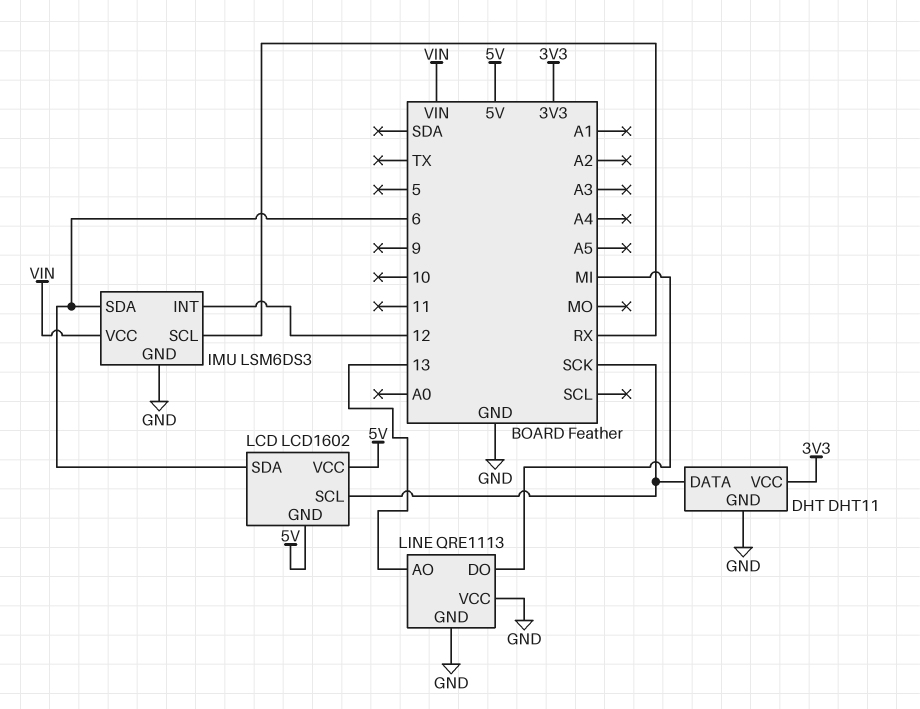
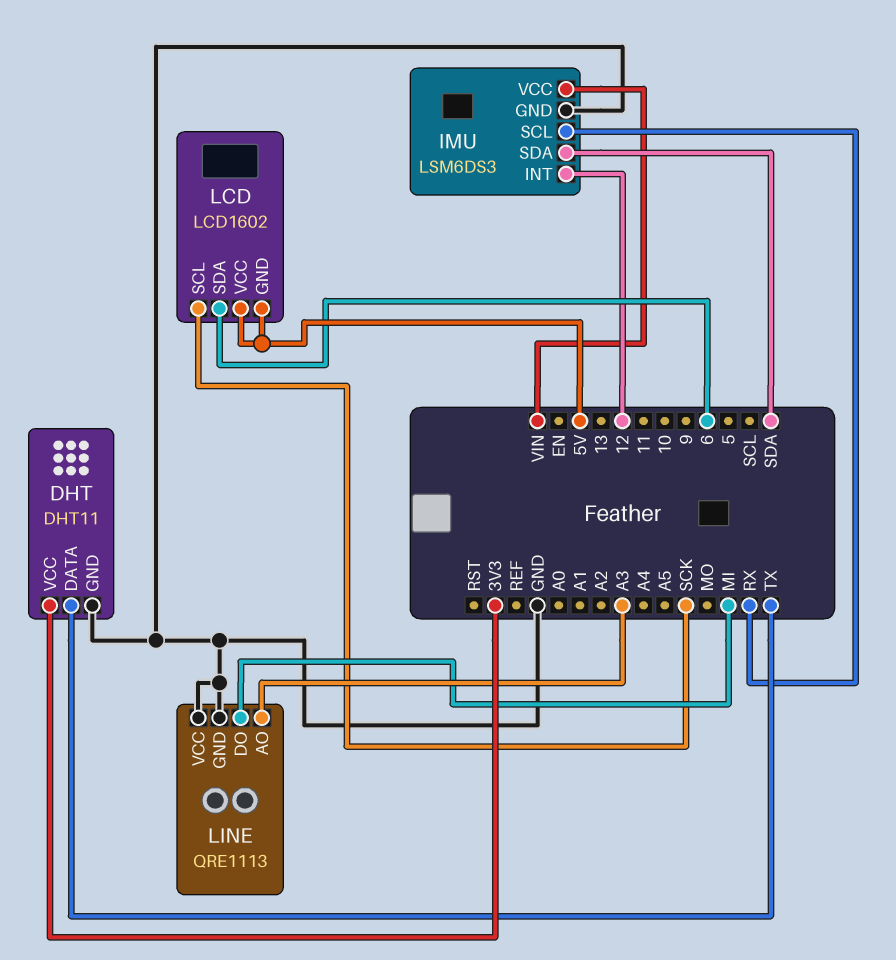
DHT pin DATA: SCK -> TX
IMU pin SDA: 6 -> SDA
LINE pin AO: 13 -> A3

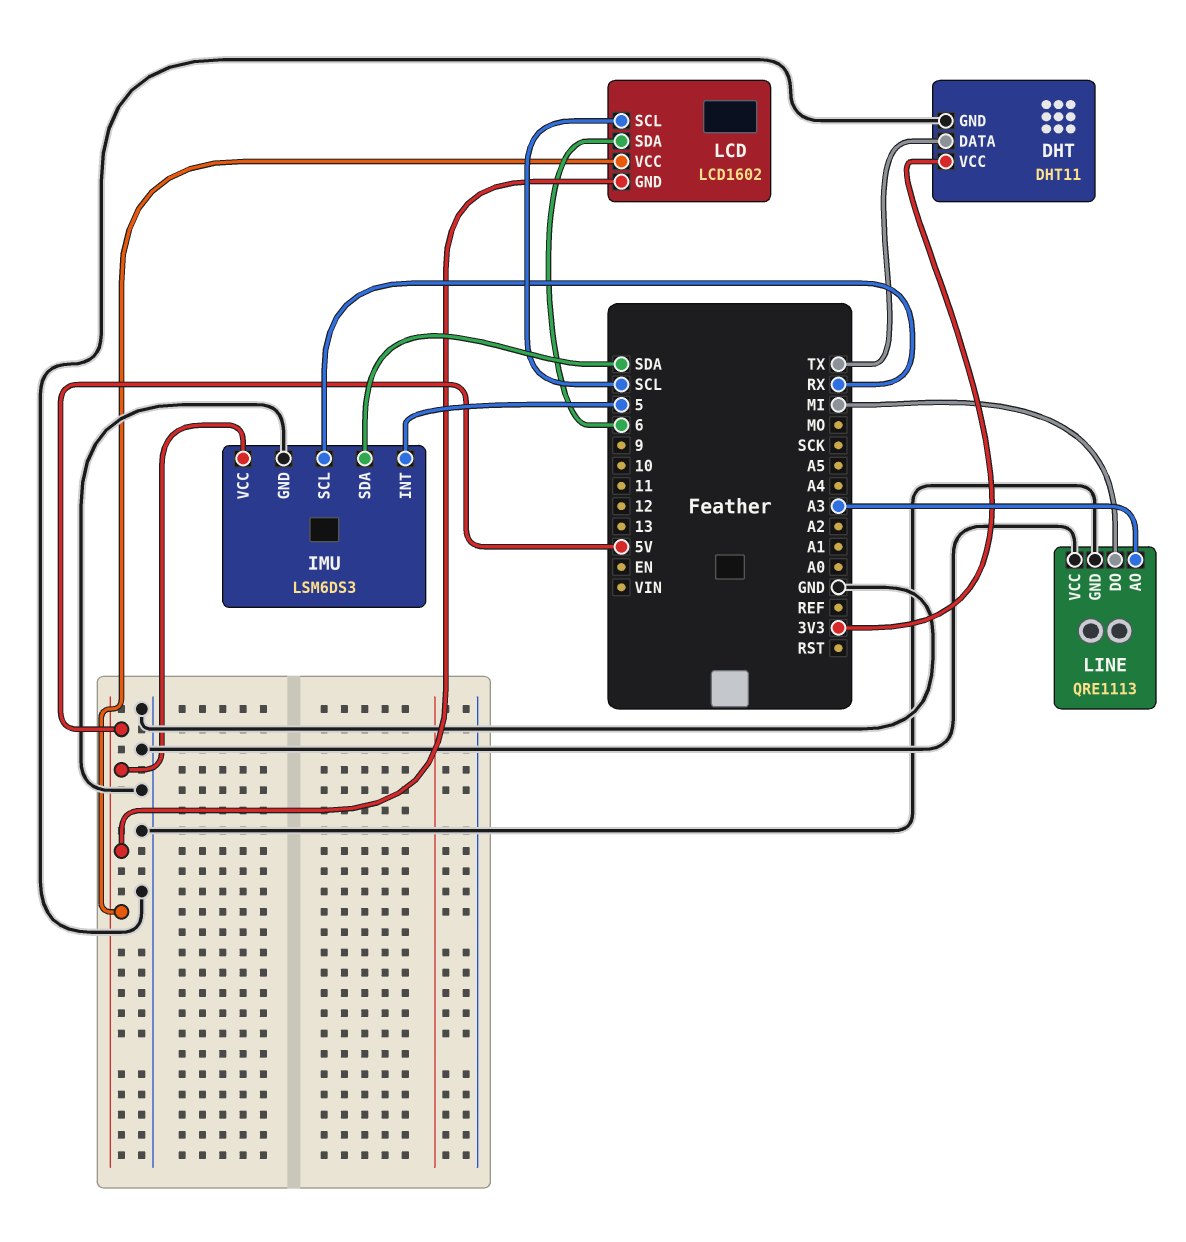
IMU pin INT: 12 -> 5
IMU pin VCC: VIN -> 5V
LCD pin SCL: SCK -> SCL

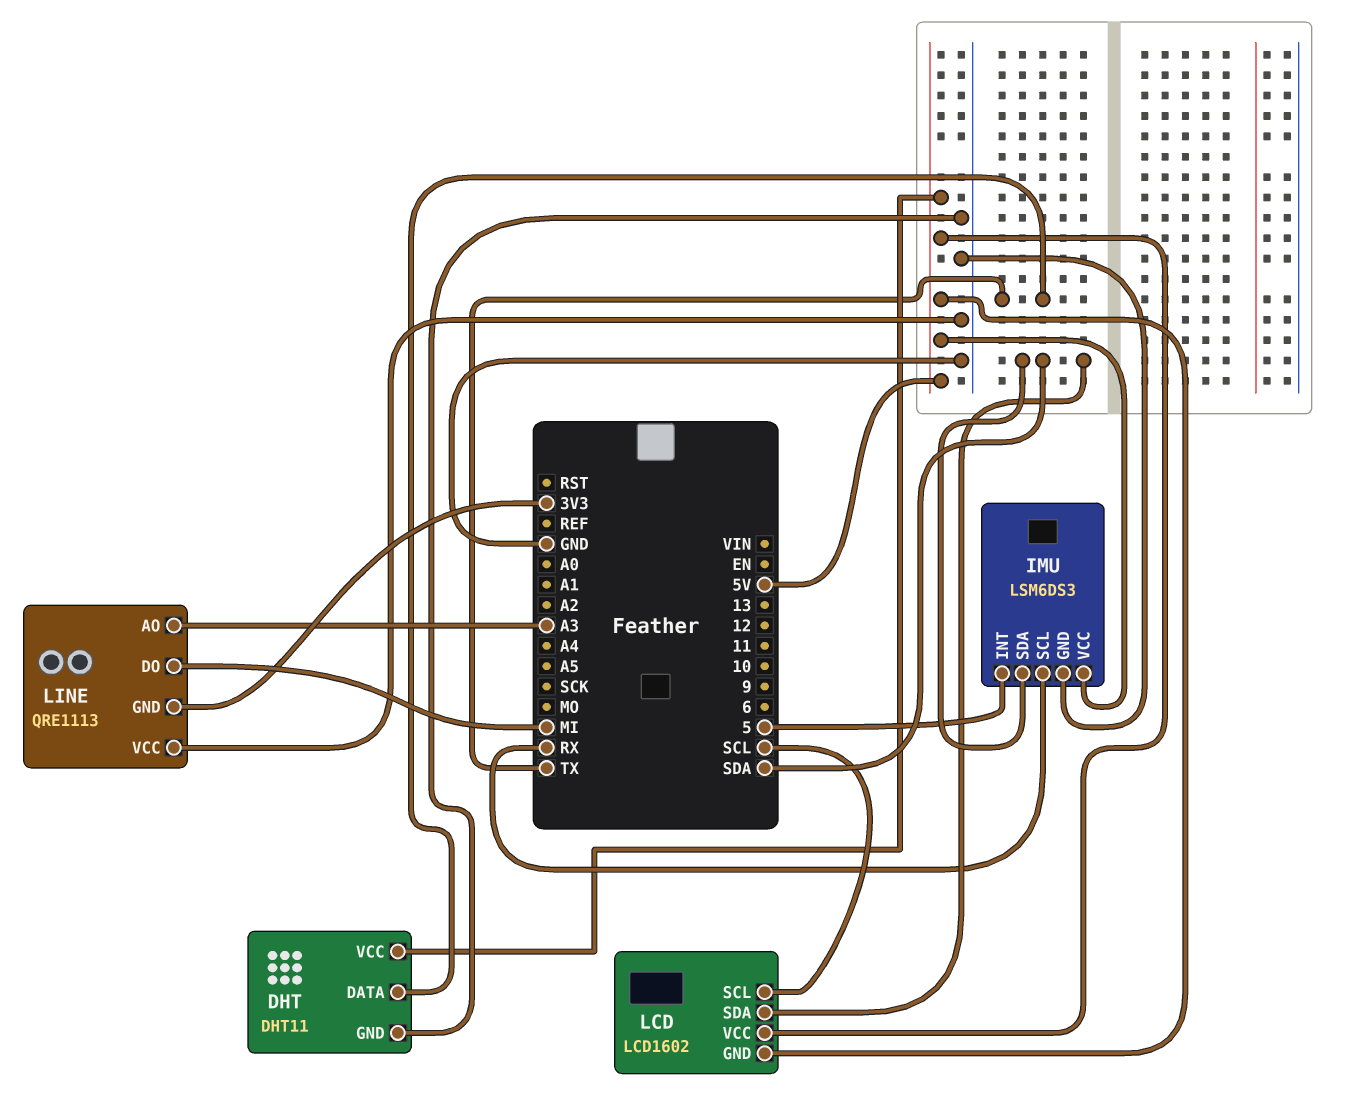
DHT pin VCC: 3V3 -> 5V
LCD pin SDA: 6 -> SDA
LINE pin GND: GND -> 3V3

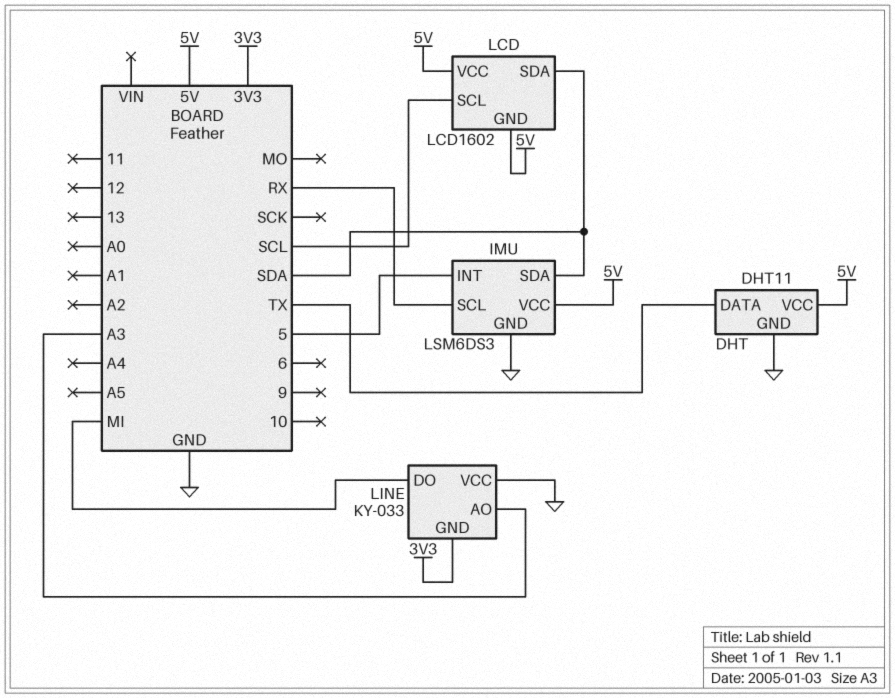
LINE: QRE1113 -> KY-033

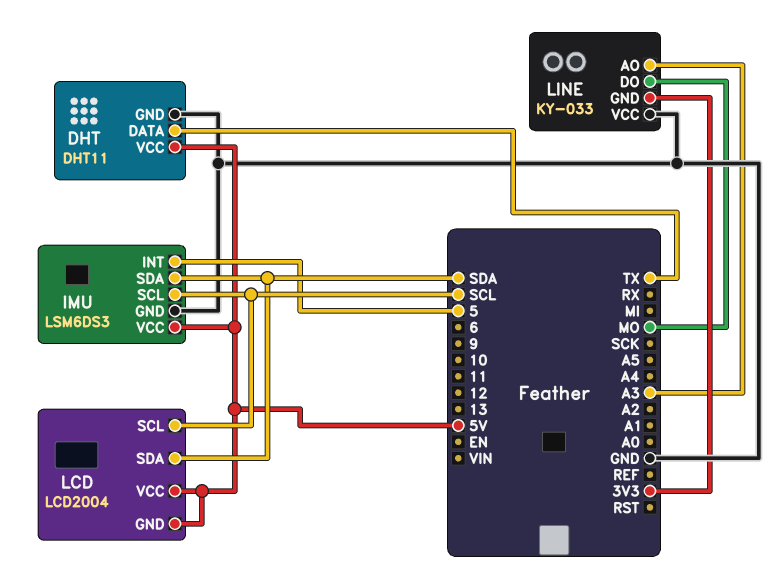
IMU pin SCL: RX -> SCL
LCD: LCD1602 -> LCD2004
LINE pin DO: MI -> MO

